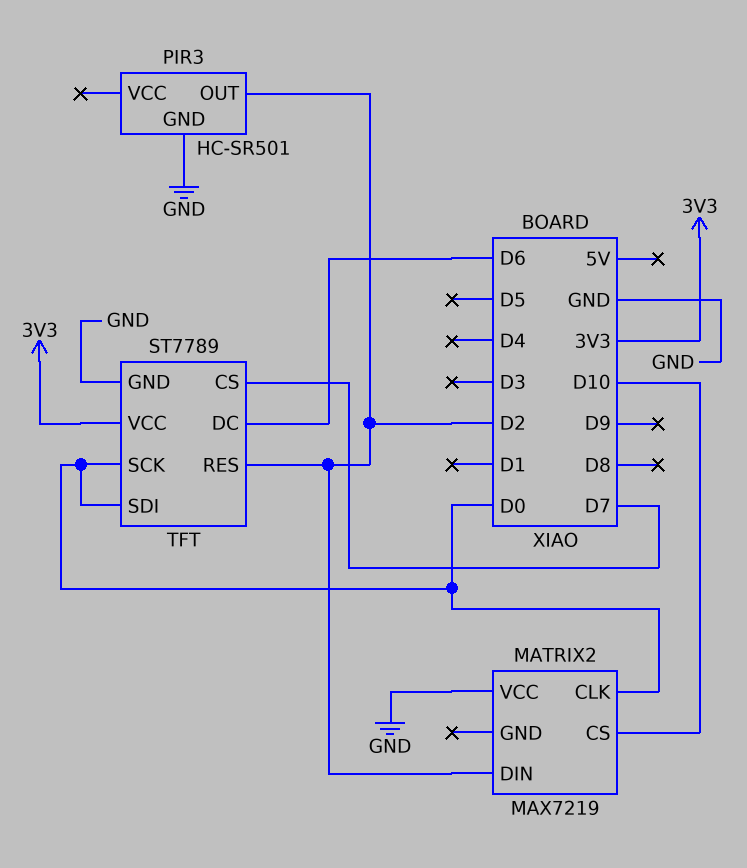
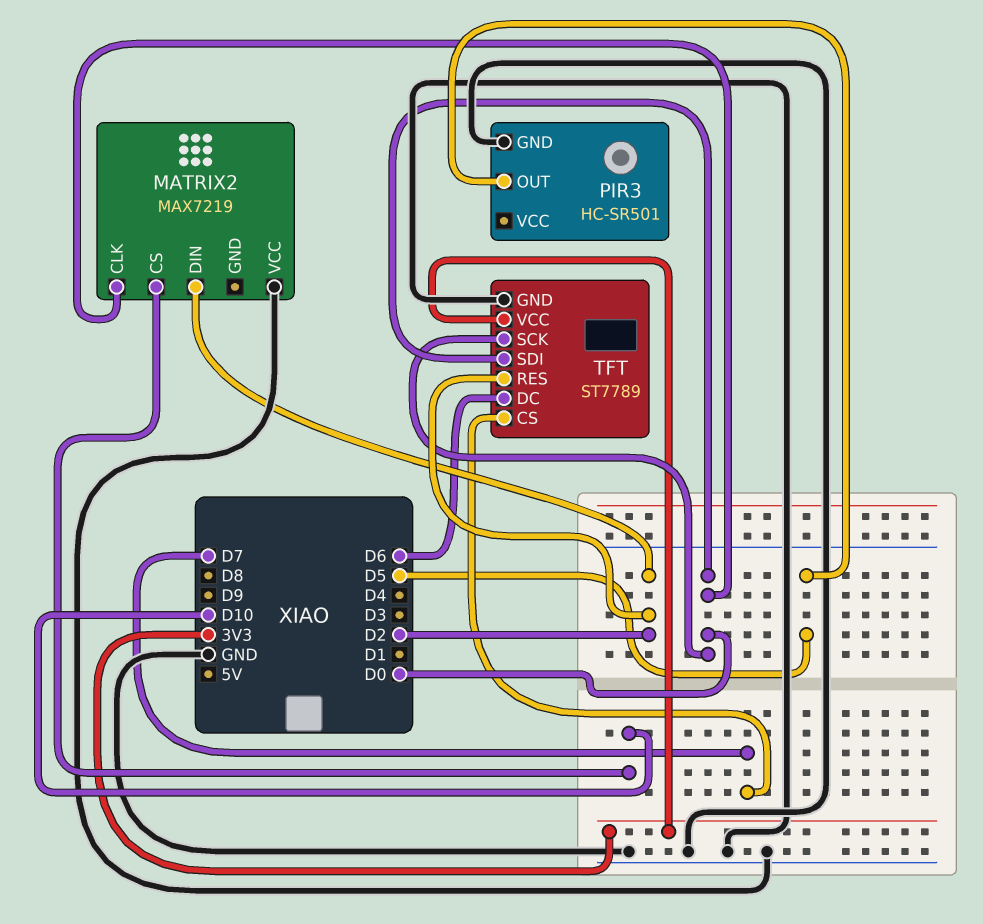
PIR3 pin OUT: D2 -> D5

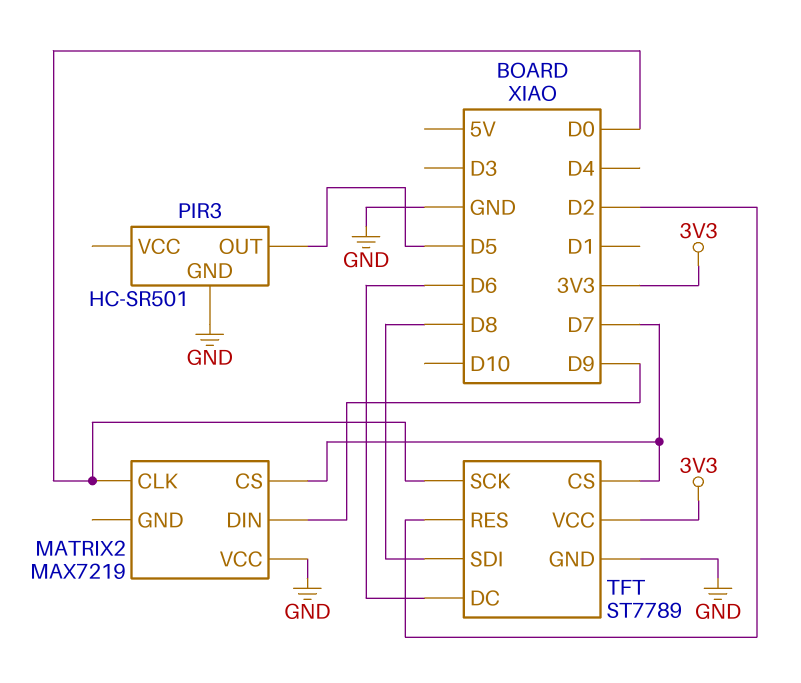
MATRIX2 pin CS: D10 -> D7
MATRIX2 pin DIN: D2 -> D9
TFT pin SDI: D0 -> D8

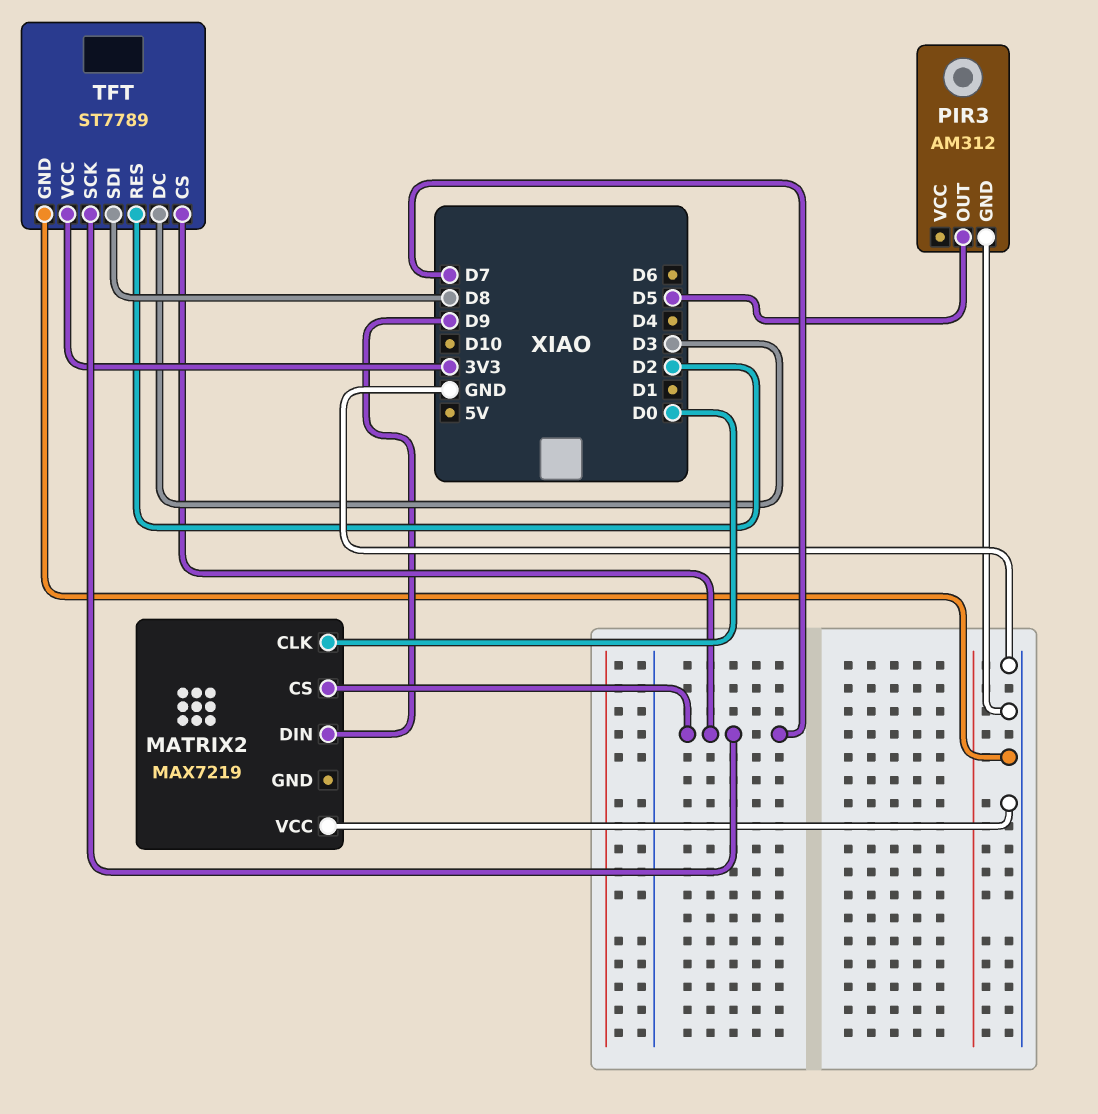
PIR3: HC-SR501 -> AM312
TFT pin DC: D6 -> D3
TFT pin SCK: D0 -> D7

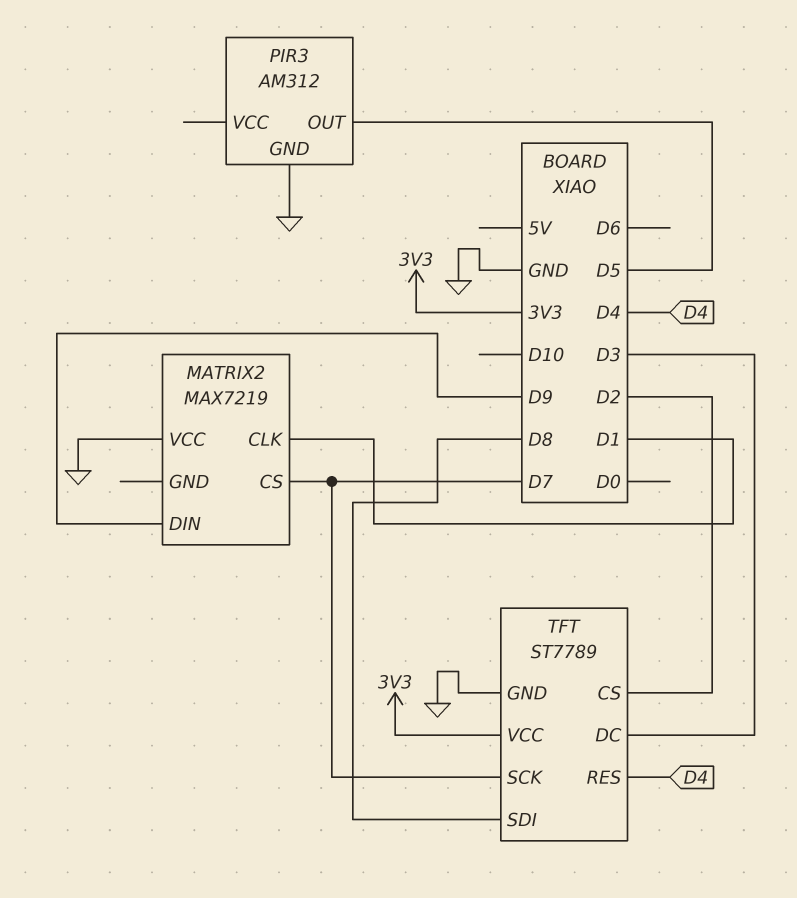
MATRIX2 pin CLK: D0 -> D1
TFT pin CS: D7 -> D2
TFT pin RES: D2 -> D4

